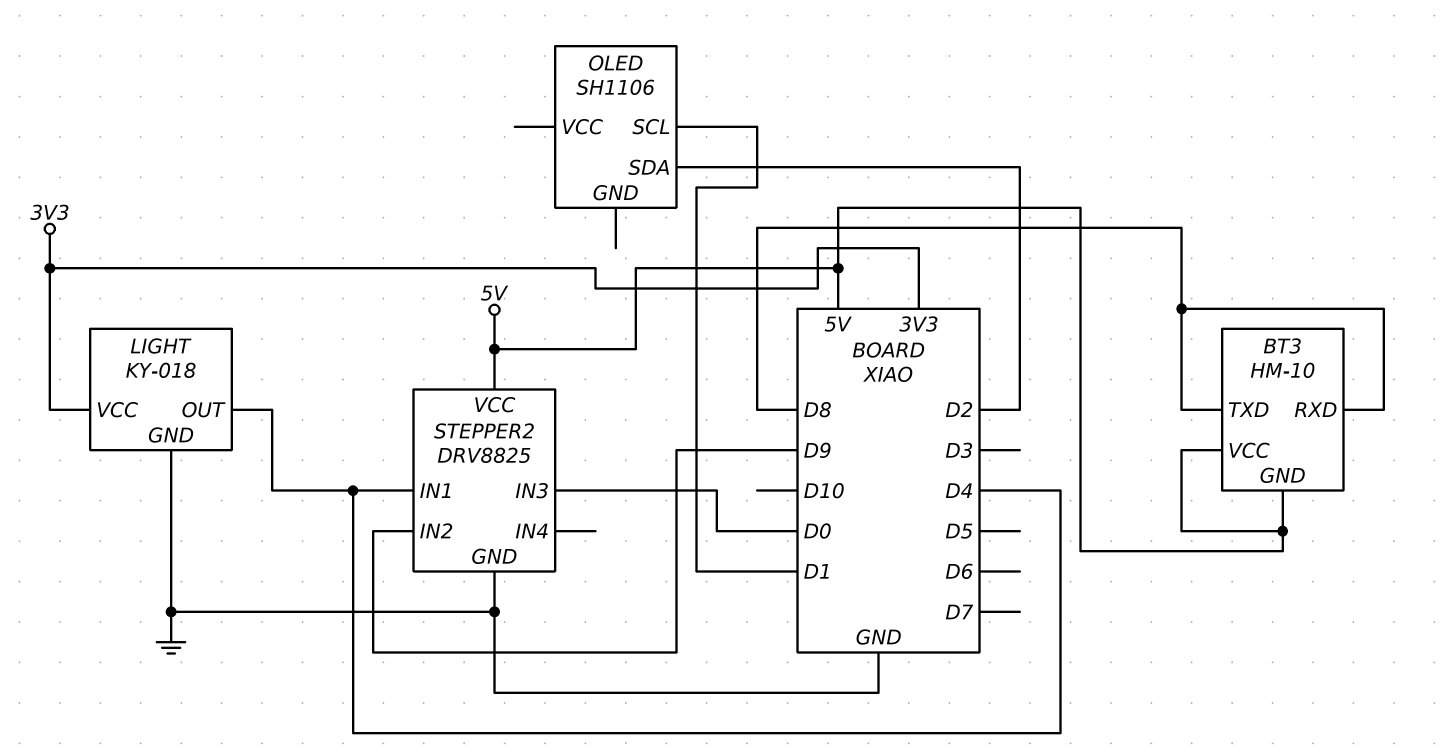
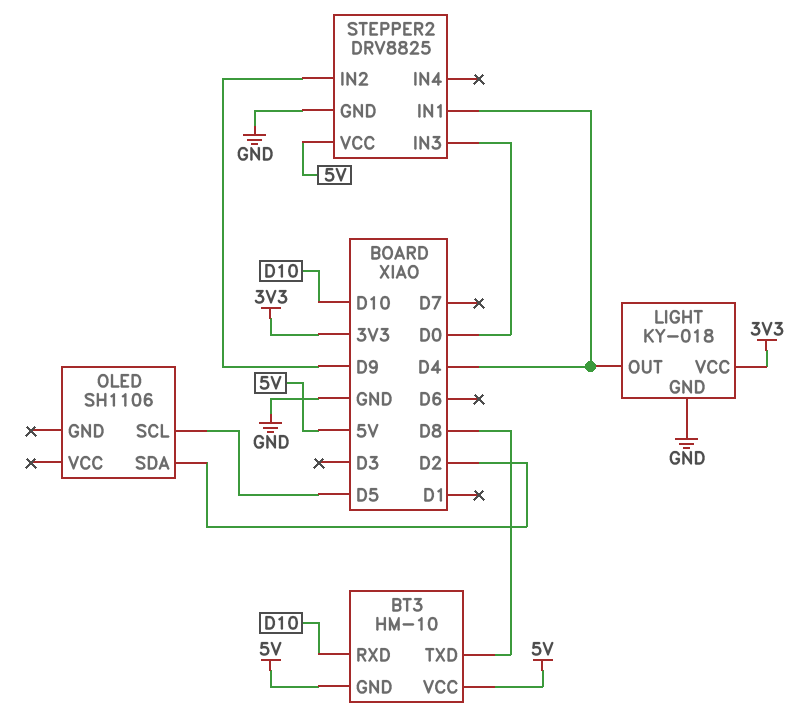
BT3 pin RXD: D8 -> D10
OLED pin SCL: D1 -> D5

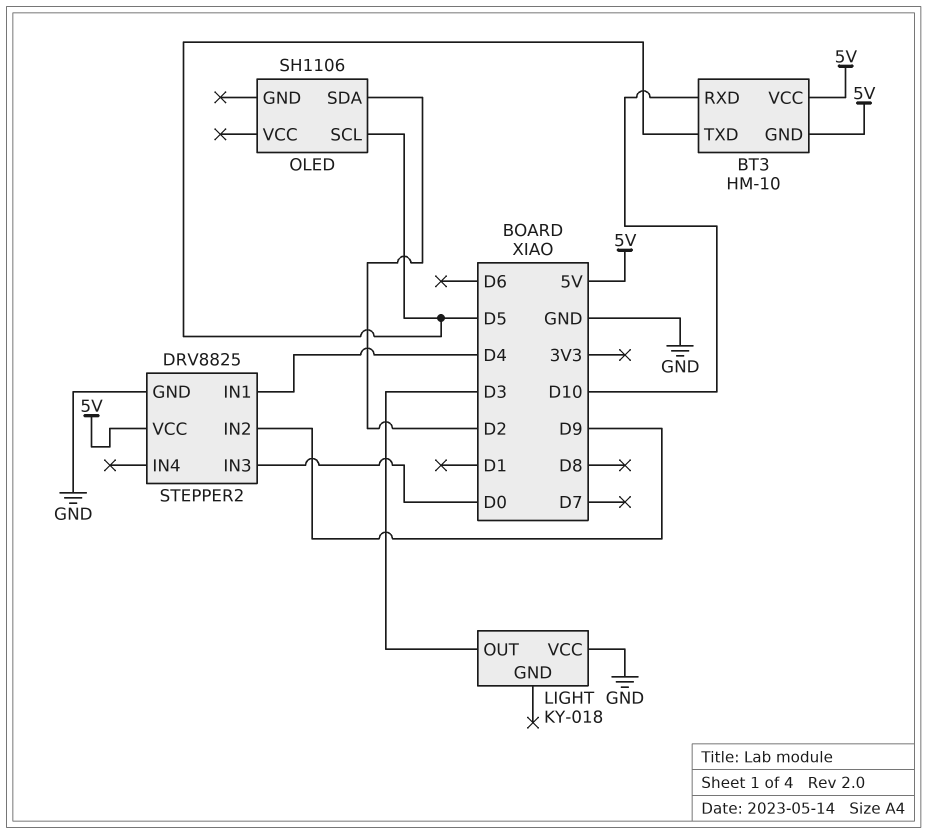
BT3 pin TXD: D8 -> D5
LIGHT pin GND: GND -> none
LIGHT pin OUT: D4 -> D3
LIGHT pin VCC: 3V3 -> GND

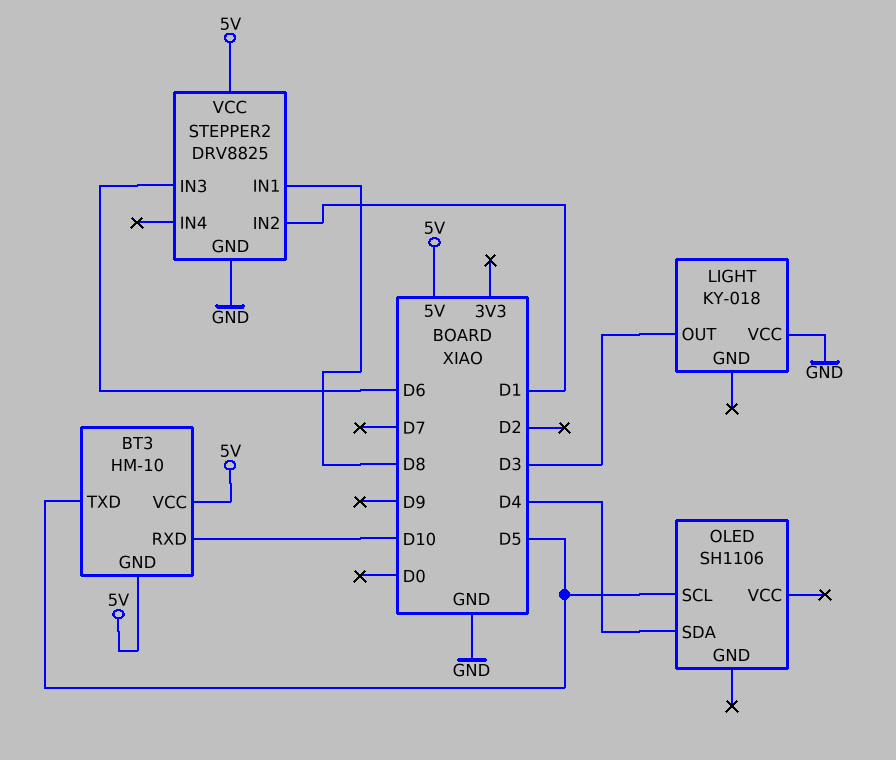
OLED pin SDA: D2 -> D4
STEPPER2 pin IN1: D4 -> D8
STEPPER2 pin IN2: D9 -> D1
STEPPER2 pin IN3: D0 -> D6

